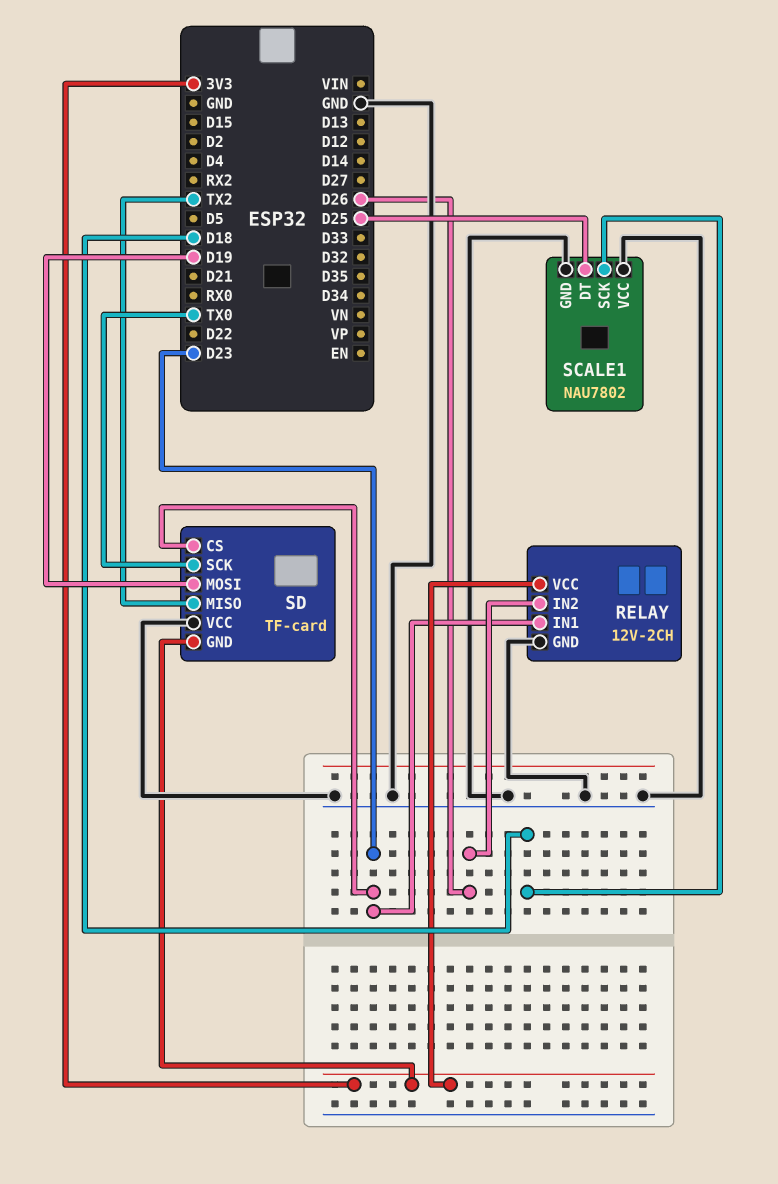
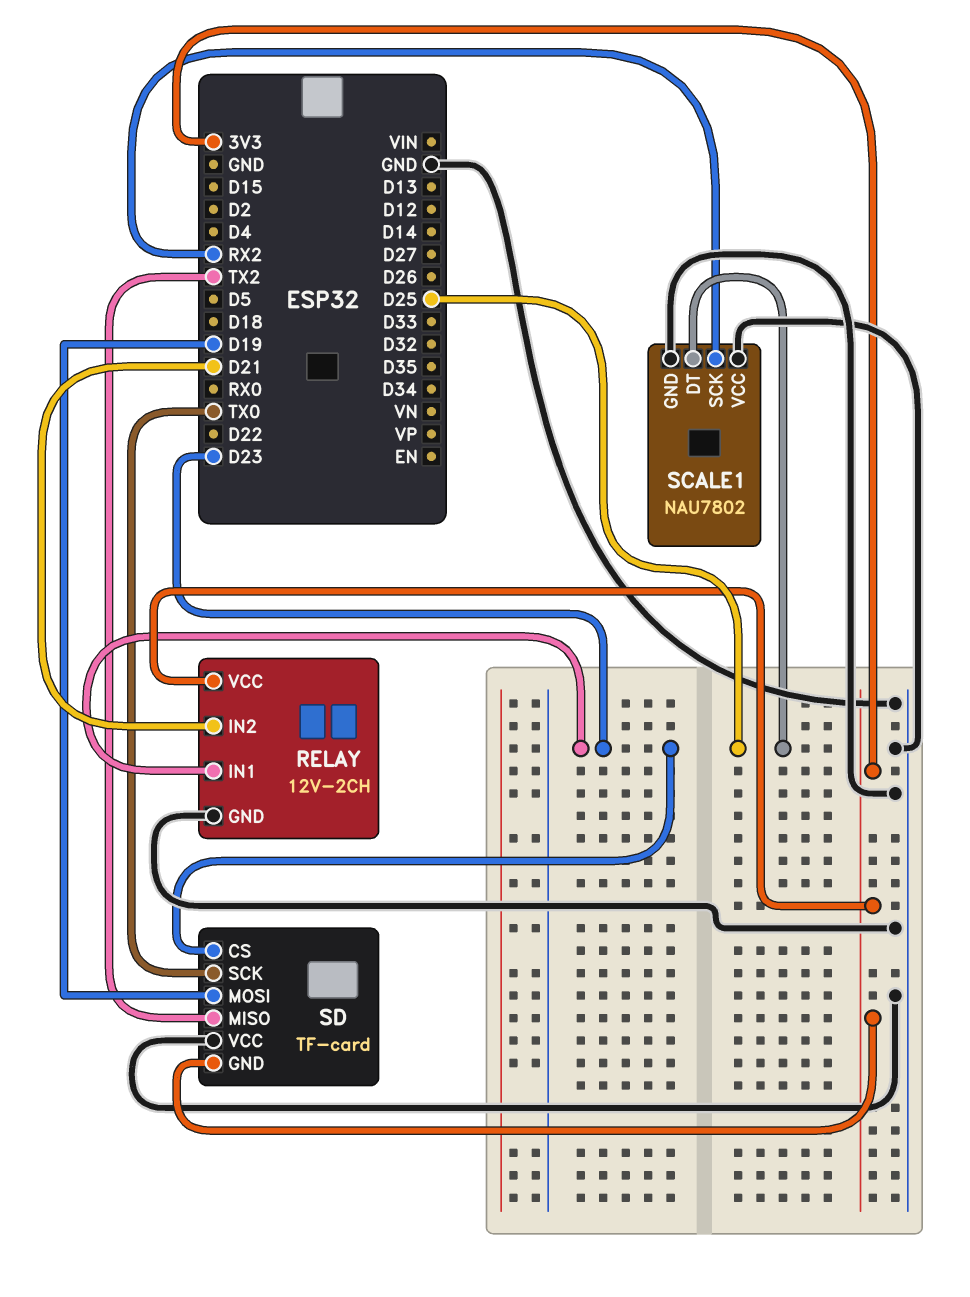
RELAY pin IN2: D26 -> D21
SCALE1 pin SCK: D18 -> RX2

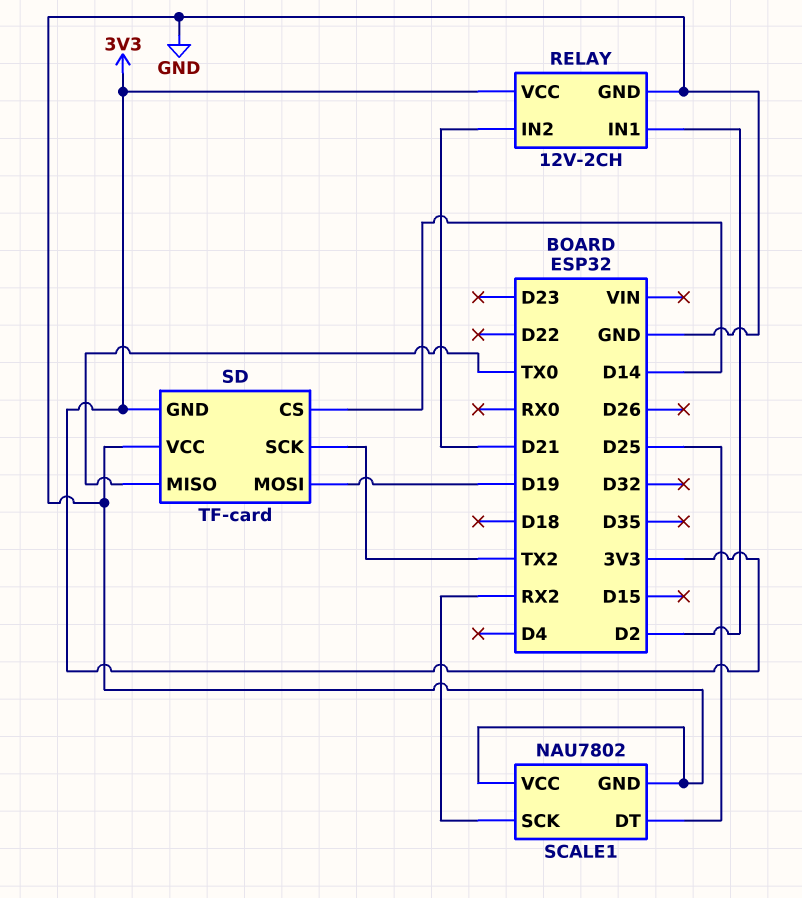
RELAY pin IN1: D23 -> D2
SD pin CS: D23 -> D14
SD pin MISO: TX2 -> TX0
SD pin SCK: TX0 -> TX2

